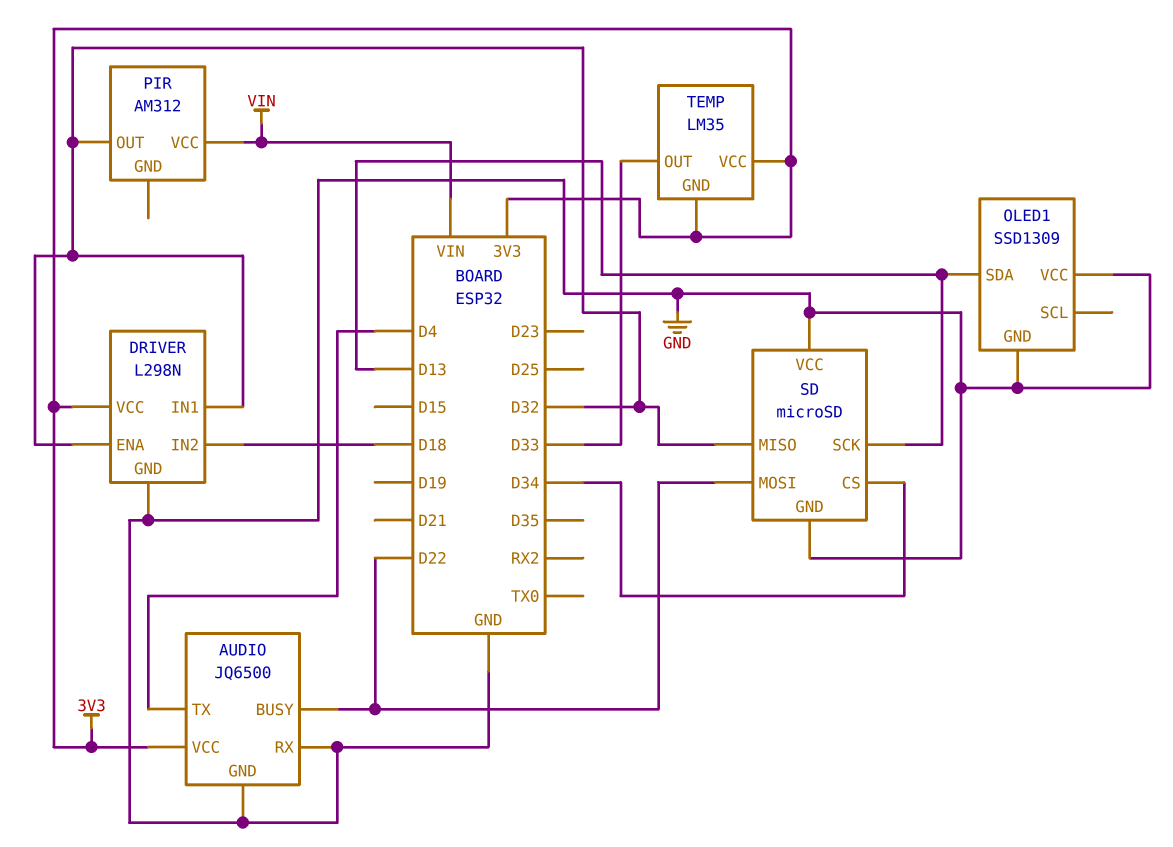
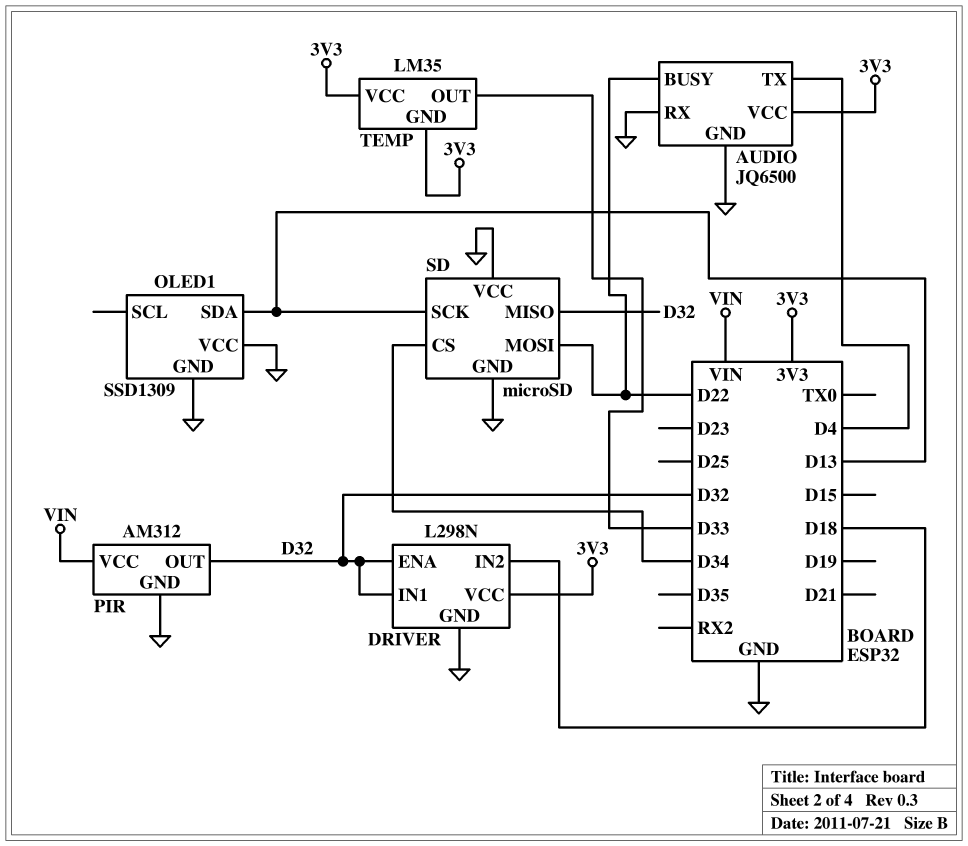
PIR pin GND: none -> GND

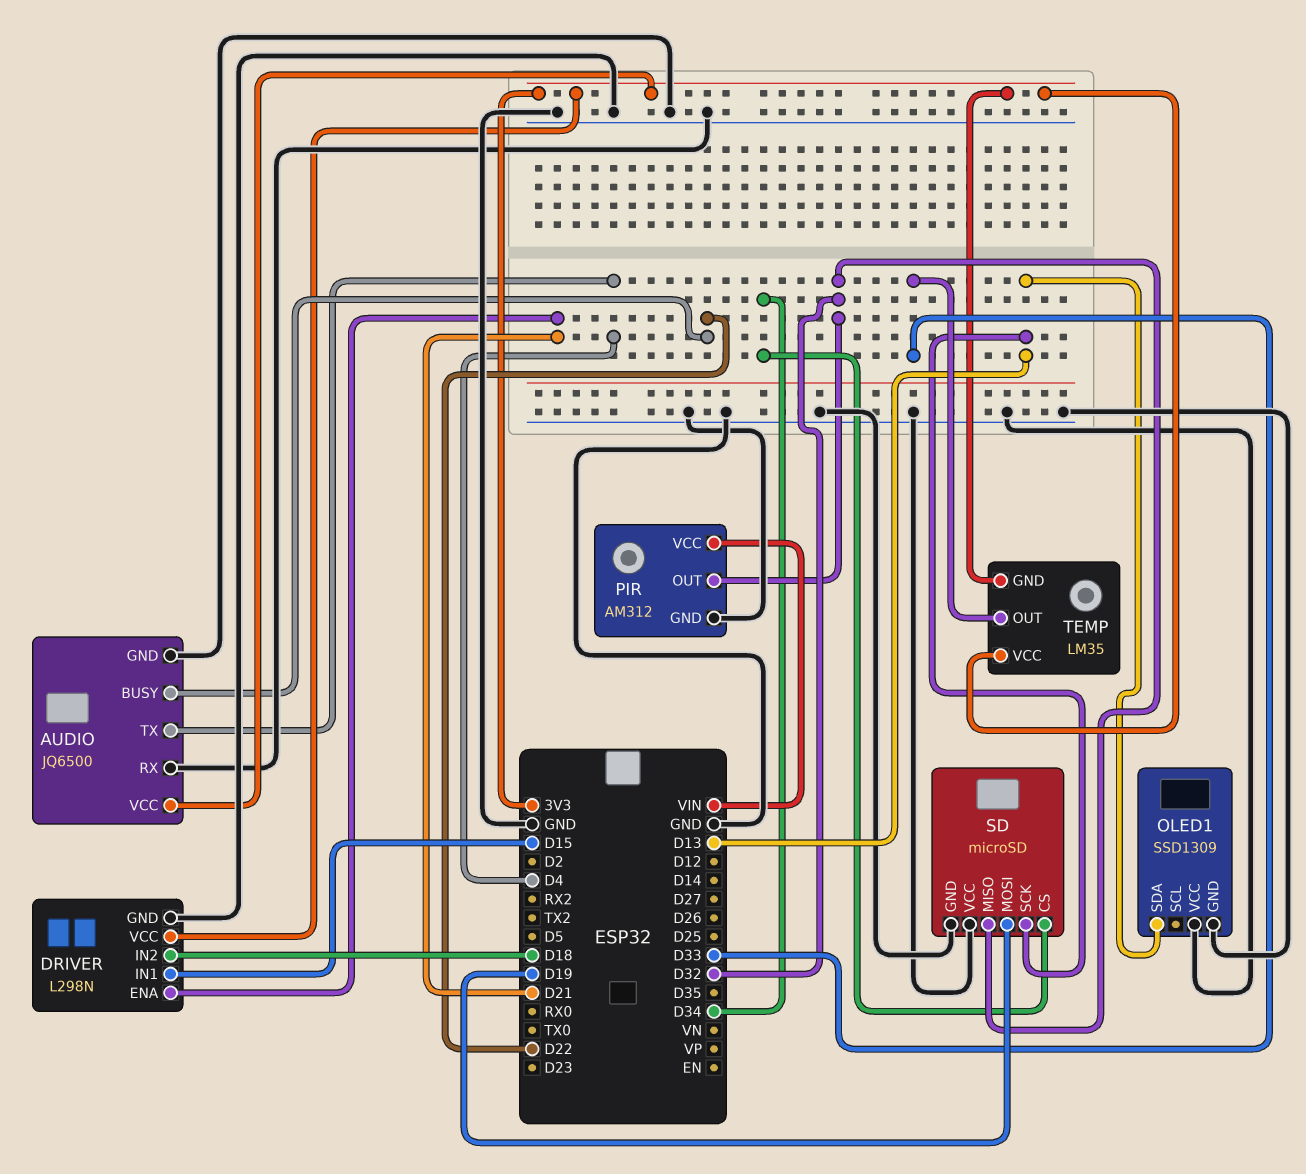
DRIVER pin ENA: D32 -> D21
DRIVER pin IN1: D32 -> D15
SD pin MOSI: D22 -> D19

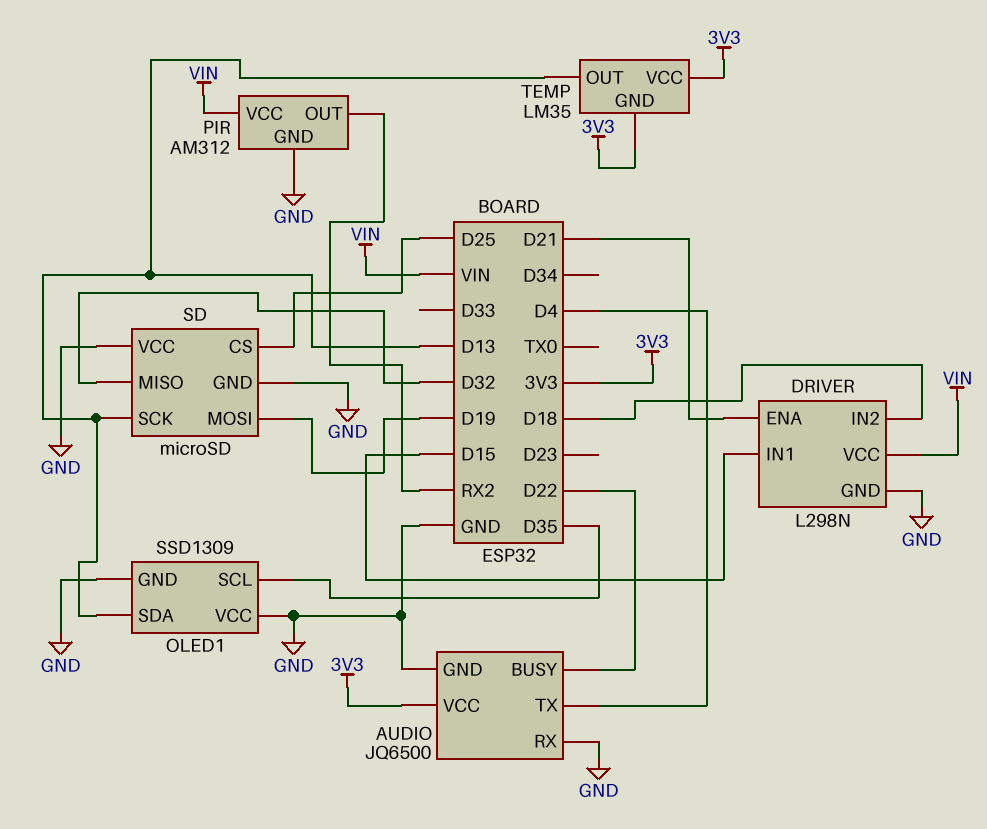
DRIVER pin VCC: 3V3 -> VIN
OLED1 pin SCL: none -> D35
PIR pin OUT: D32 -> RX2
SD pin CS: D34 -> D25
TEMP pin OUT: D33 -> D13

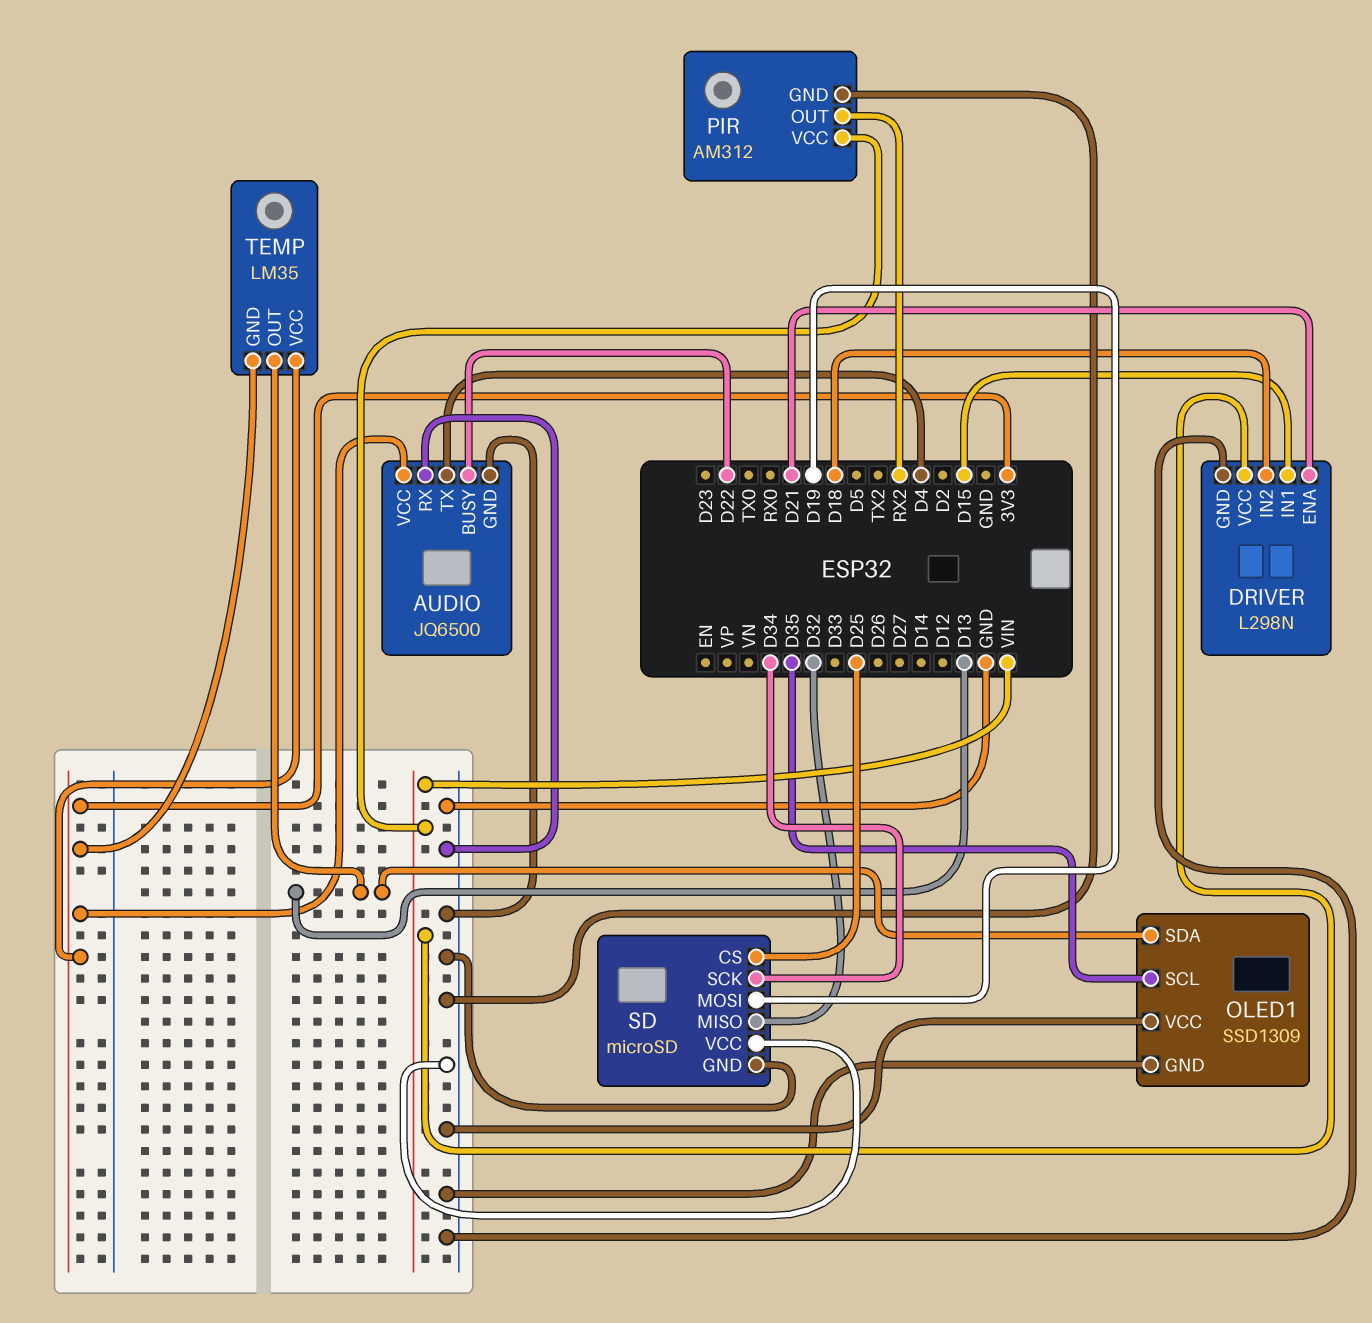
SD pin SCK: D13 -> D34

